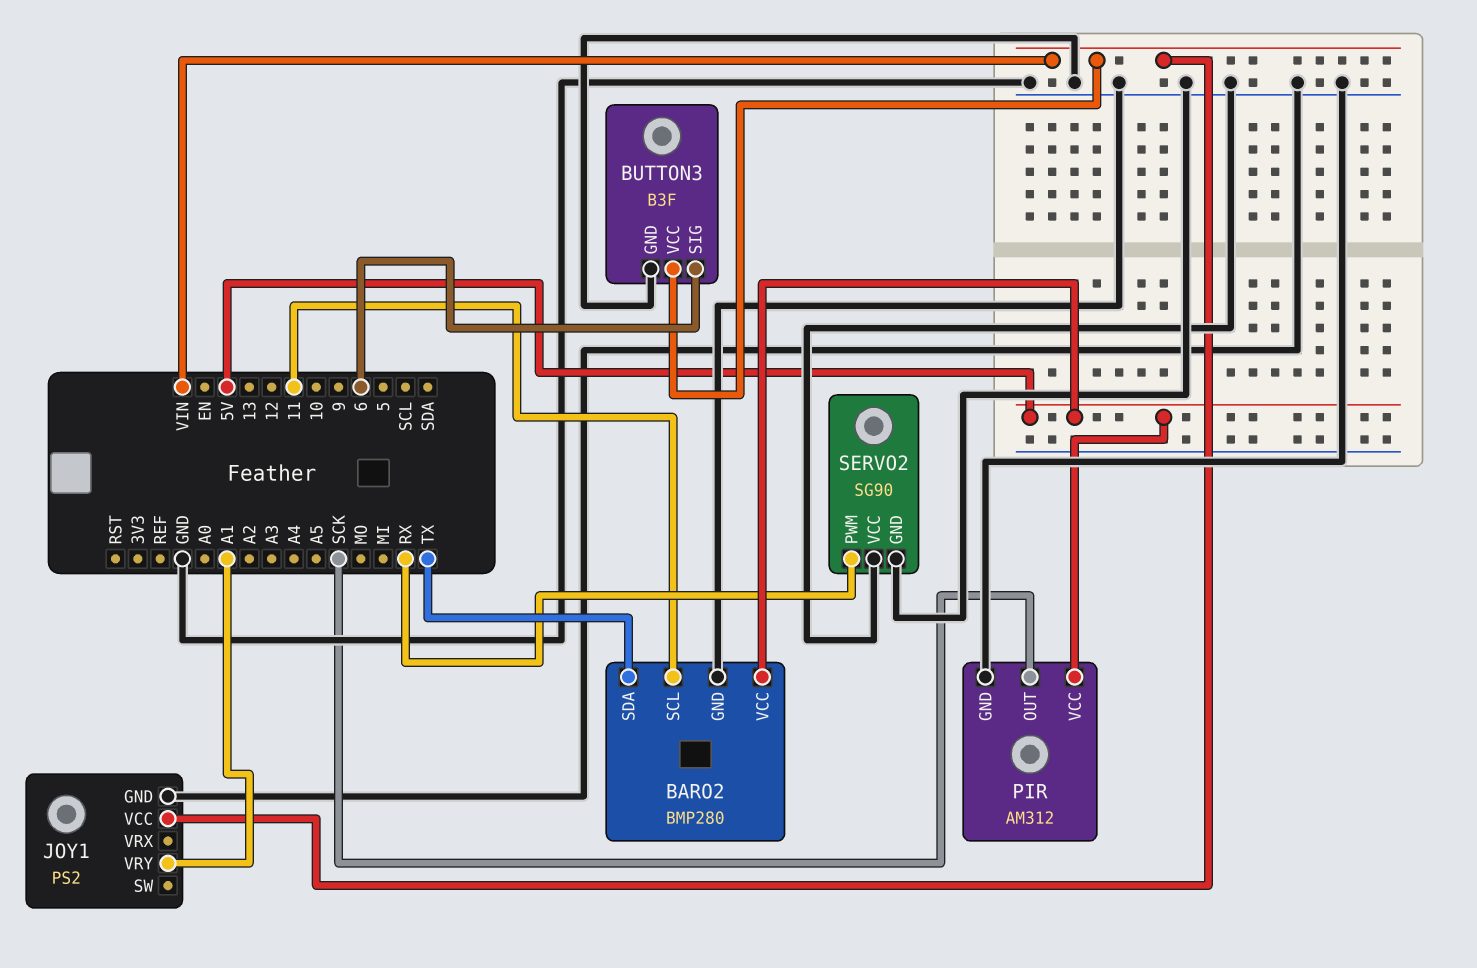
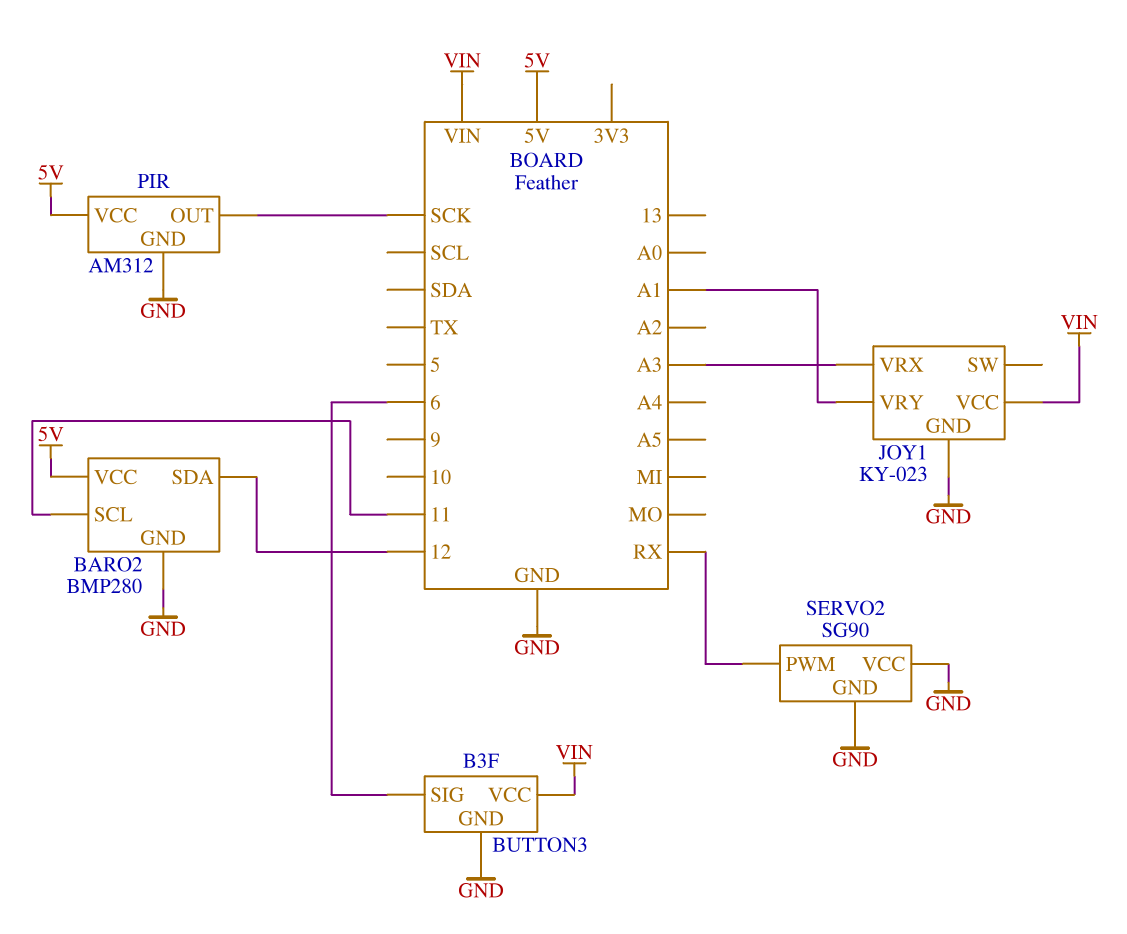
BARO2 pin SDA: TX -> 12
JOY1: PS2 -> KY-023
JOY1 pin VRX: none -> A3

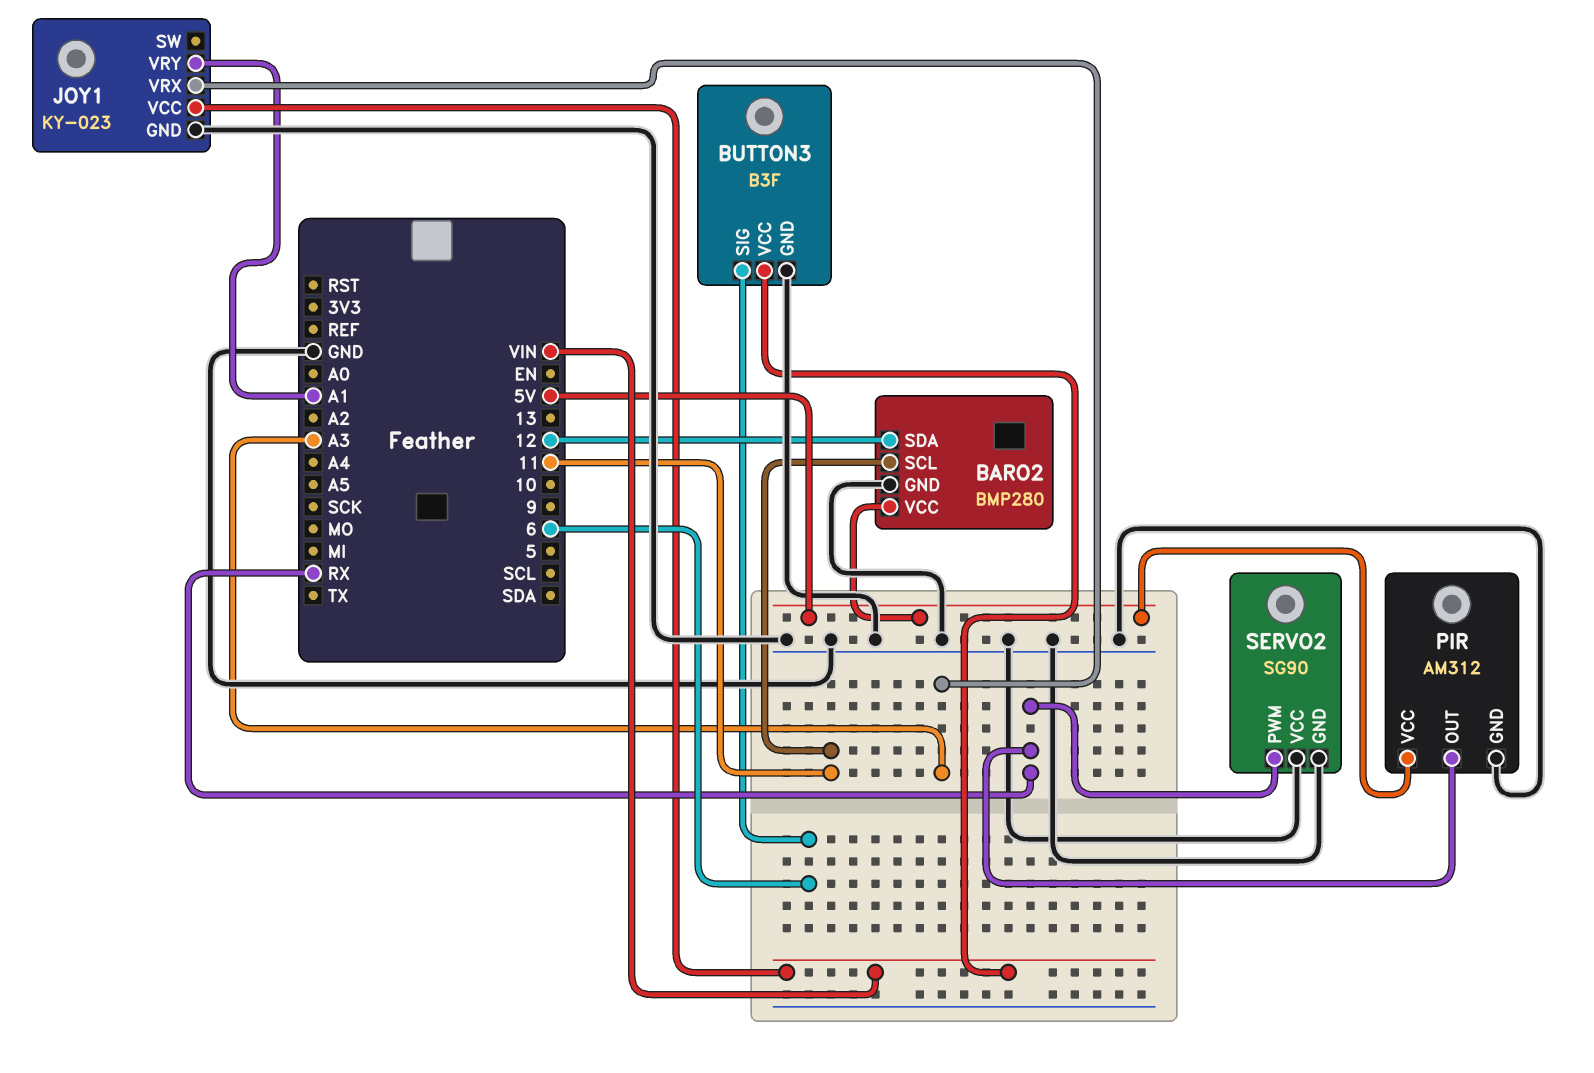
PIR pin OUT: SCK -> RX

